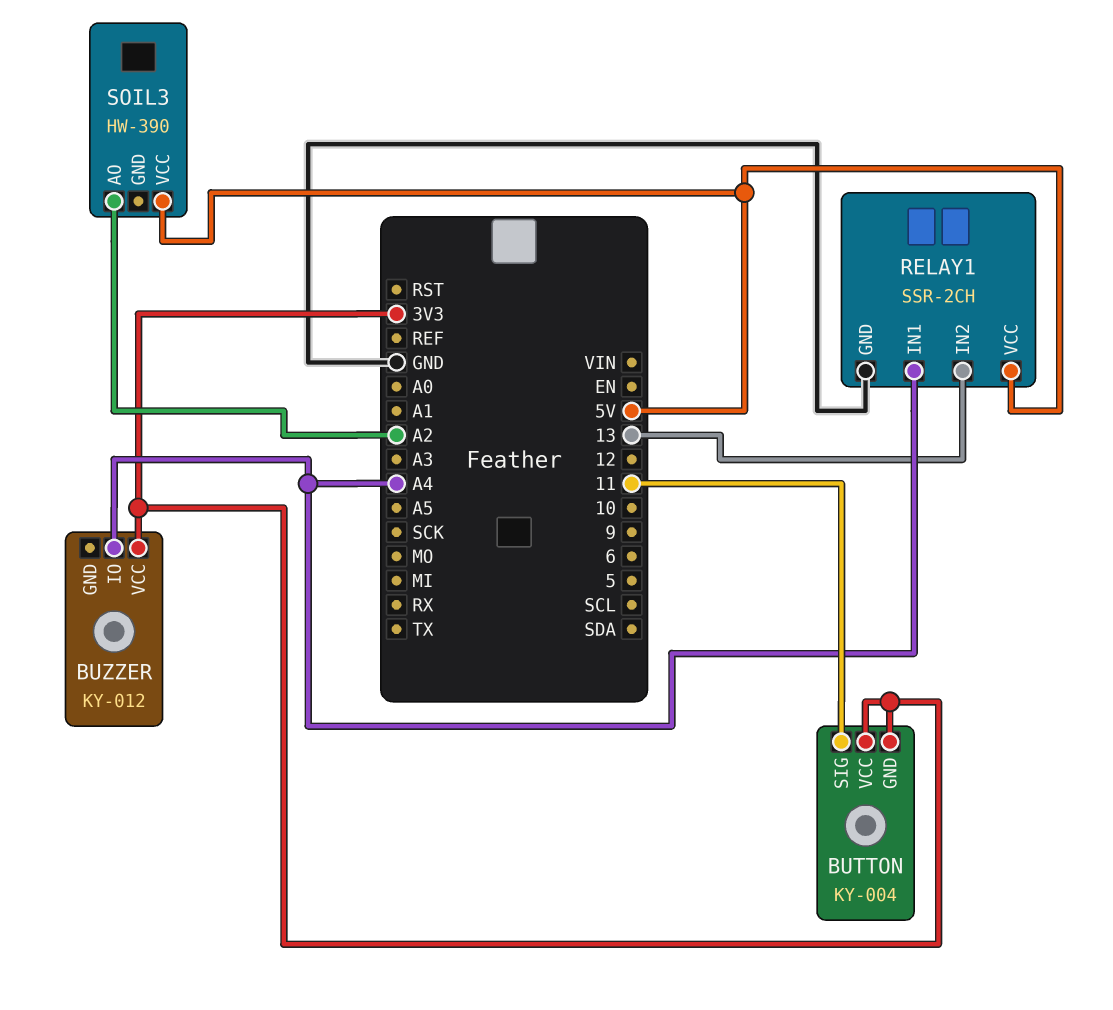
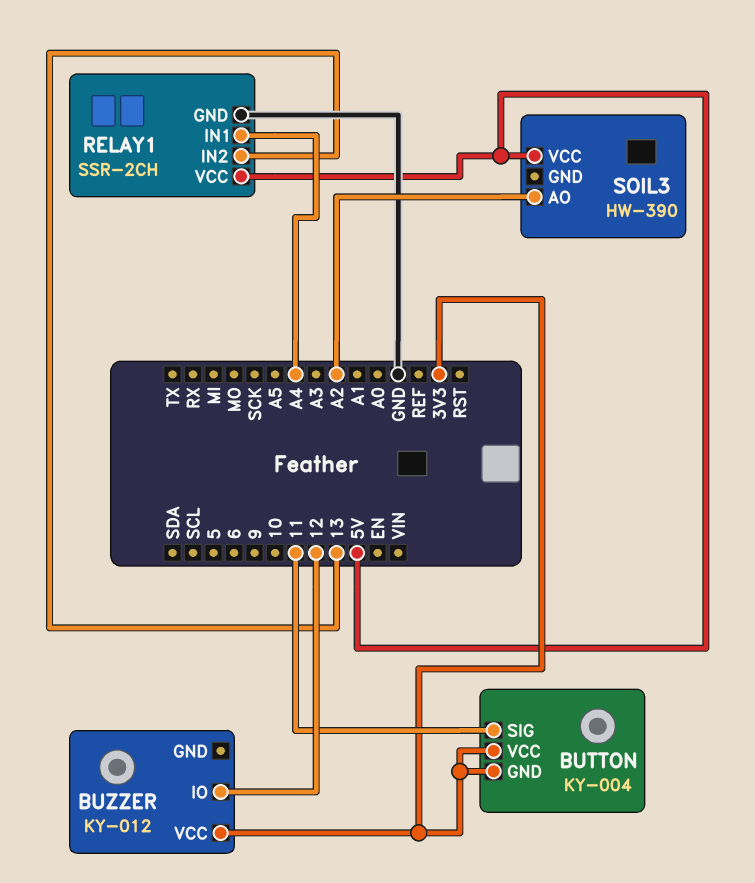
BUZZER pin IO: A4 -> 12

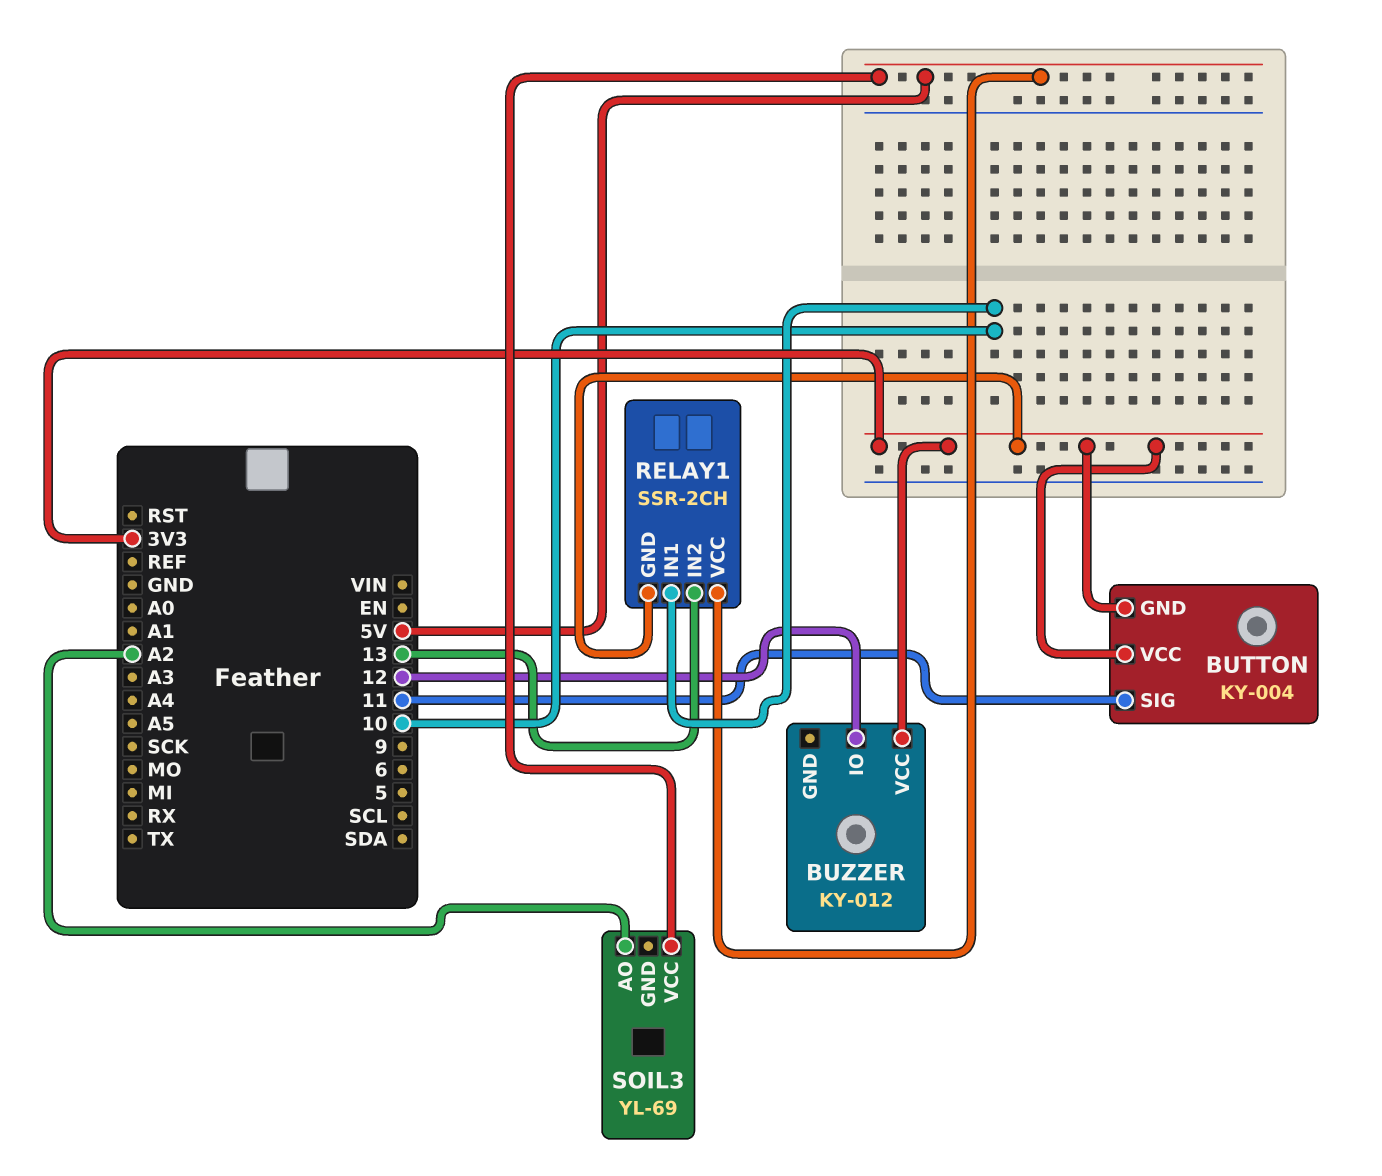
RELAY1 pin GND: GND -> 3V3
RELAY1 pin IN1: A4 -> 10
SOIL3: HW-390 -> YL-69

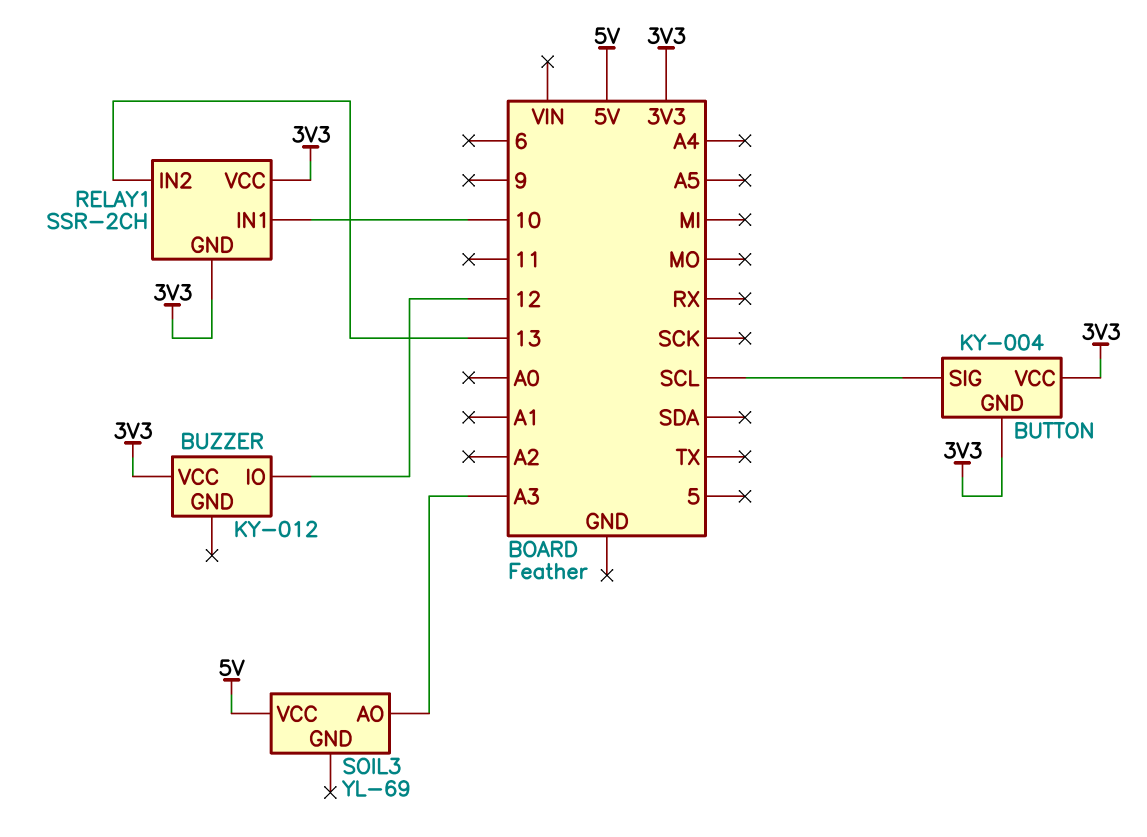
BUTTON pin SIG: 11 -> SCL
RELAY1 pin VCC: 5V -> 3V3
SOIL3 pin AO: A2 -> A3

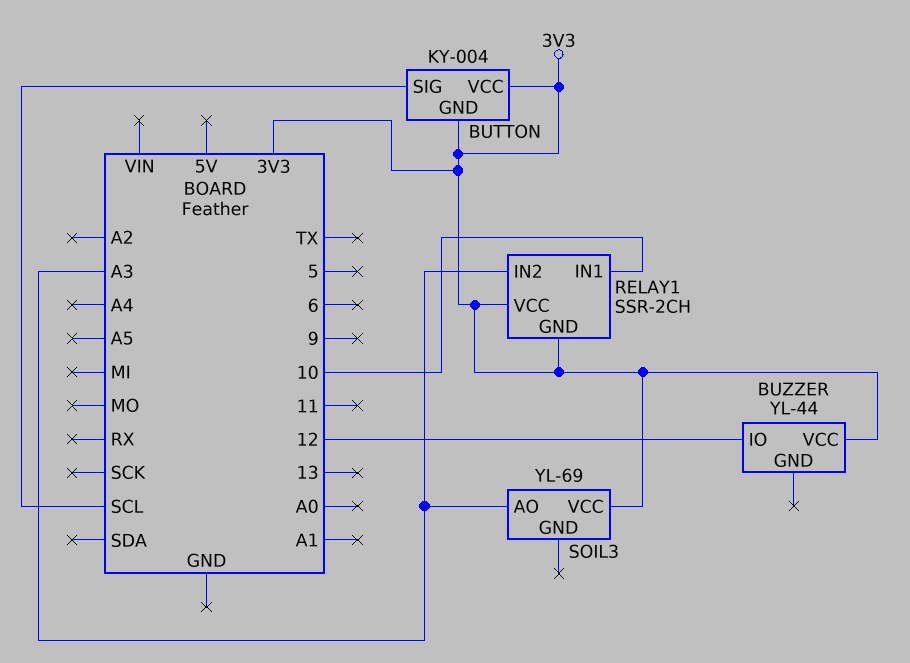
BUZZER: KY-012 -> YL-44
RELAY1 pin IN2: 13 -> A3
SOIL3 pin VCC: 5V -> 3V3

